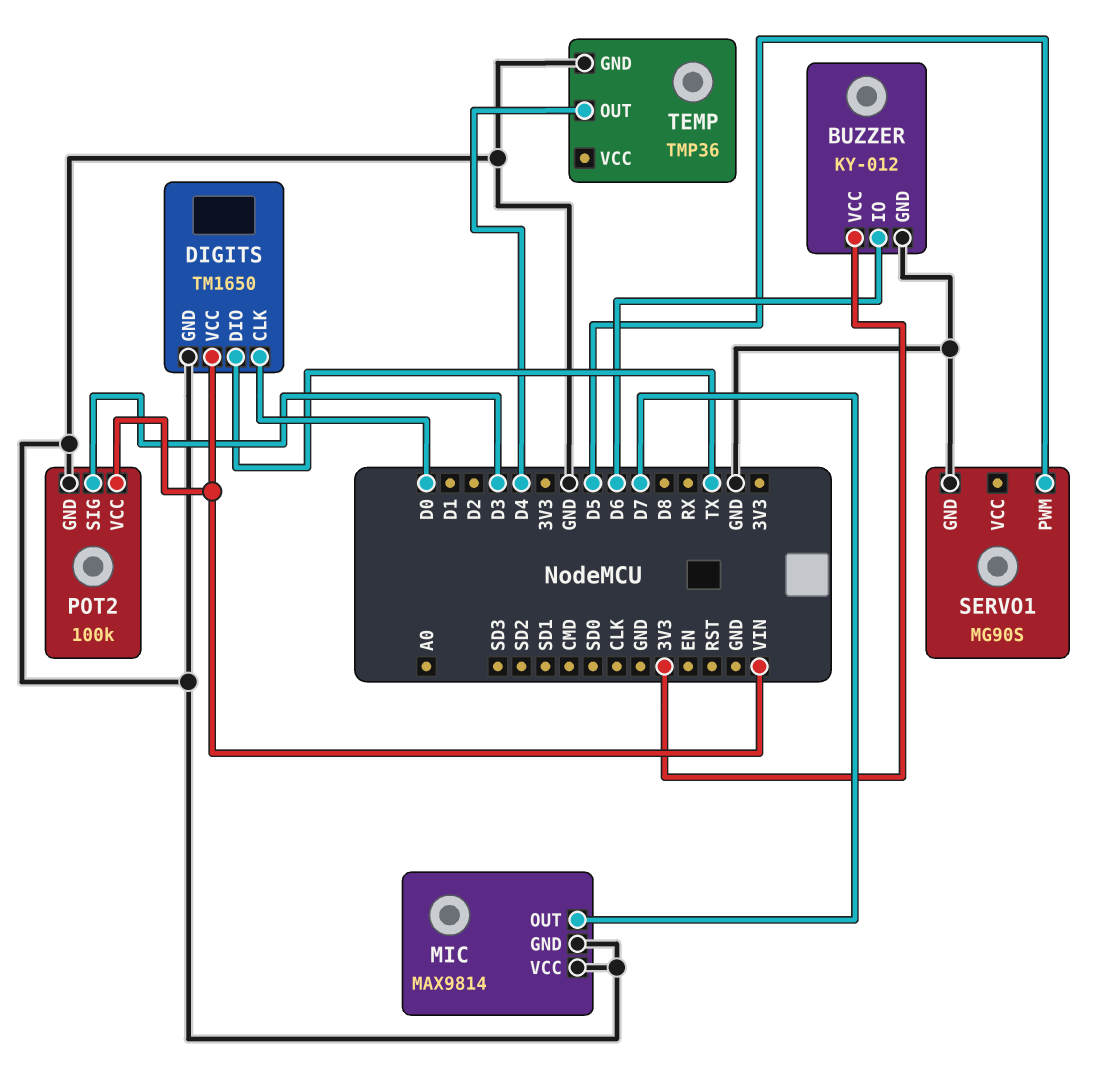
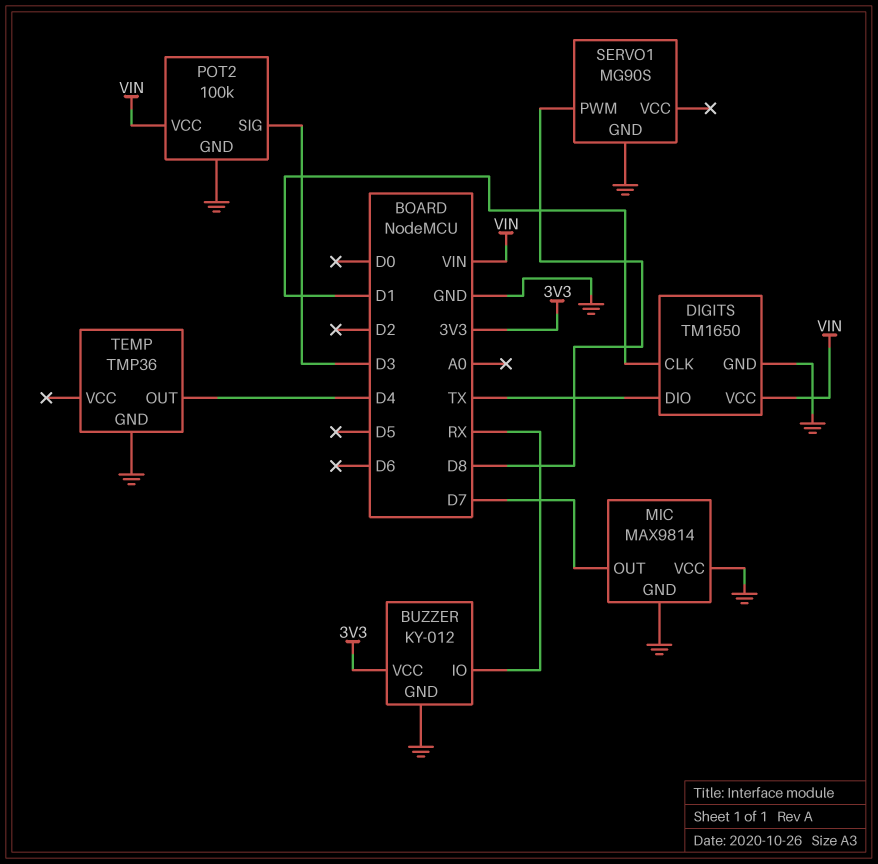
BUZZER pin IO: D6 -> RX
DIGITS pin CLK: D0 -> D1
SERVO1 pin PWM: D5 -> D8

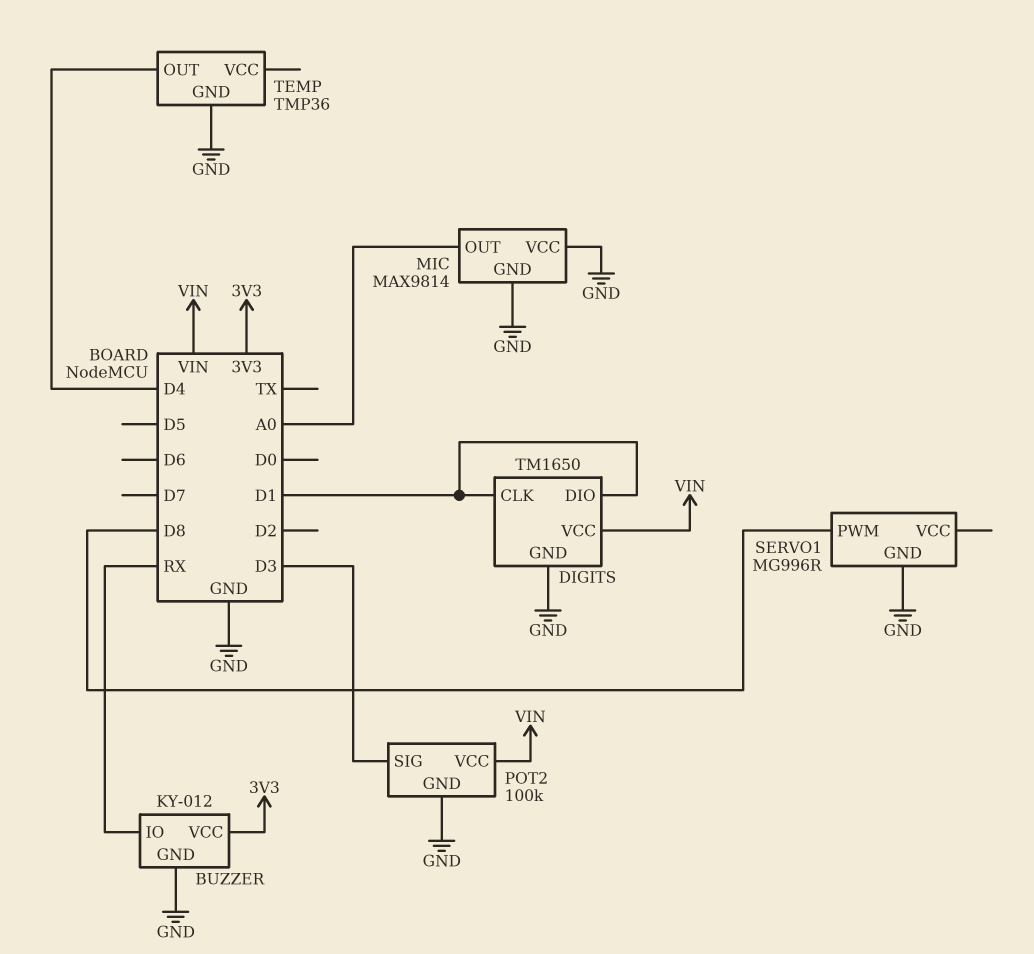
DIGITS pin DIO: TX -> D1
MIC pin OUT: D7 -> A0
SERVO1: MG90S -> MG996R

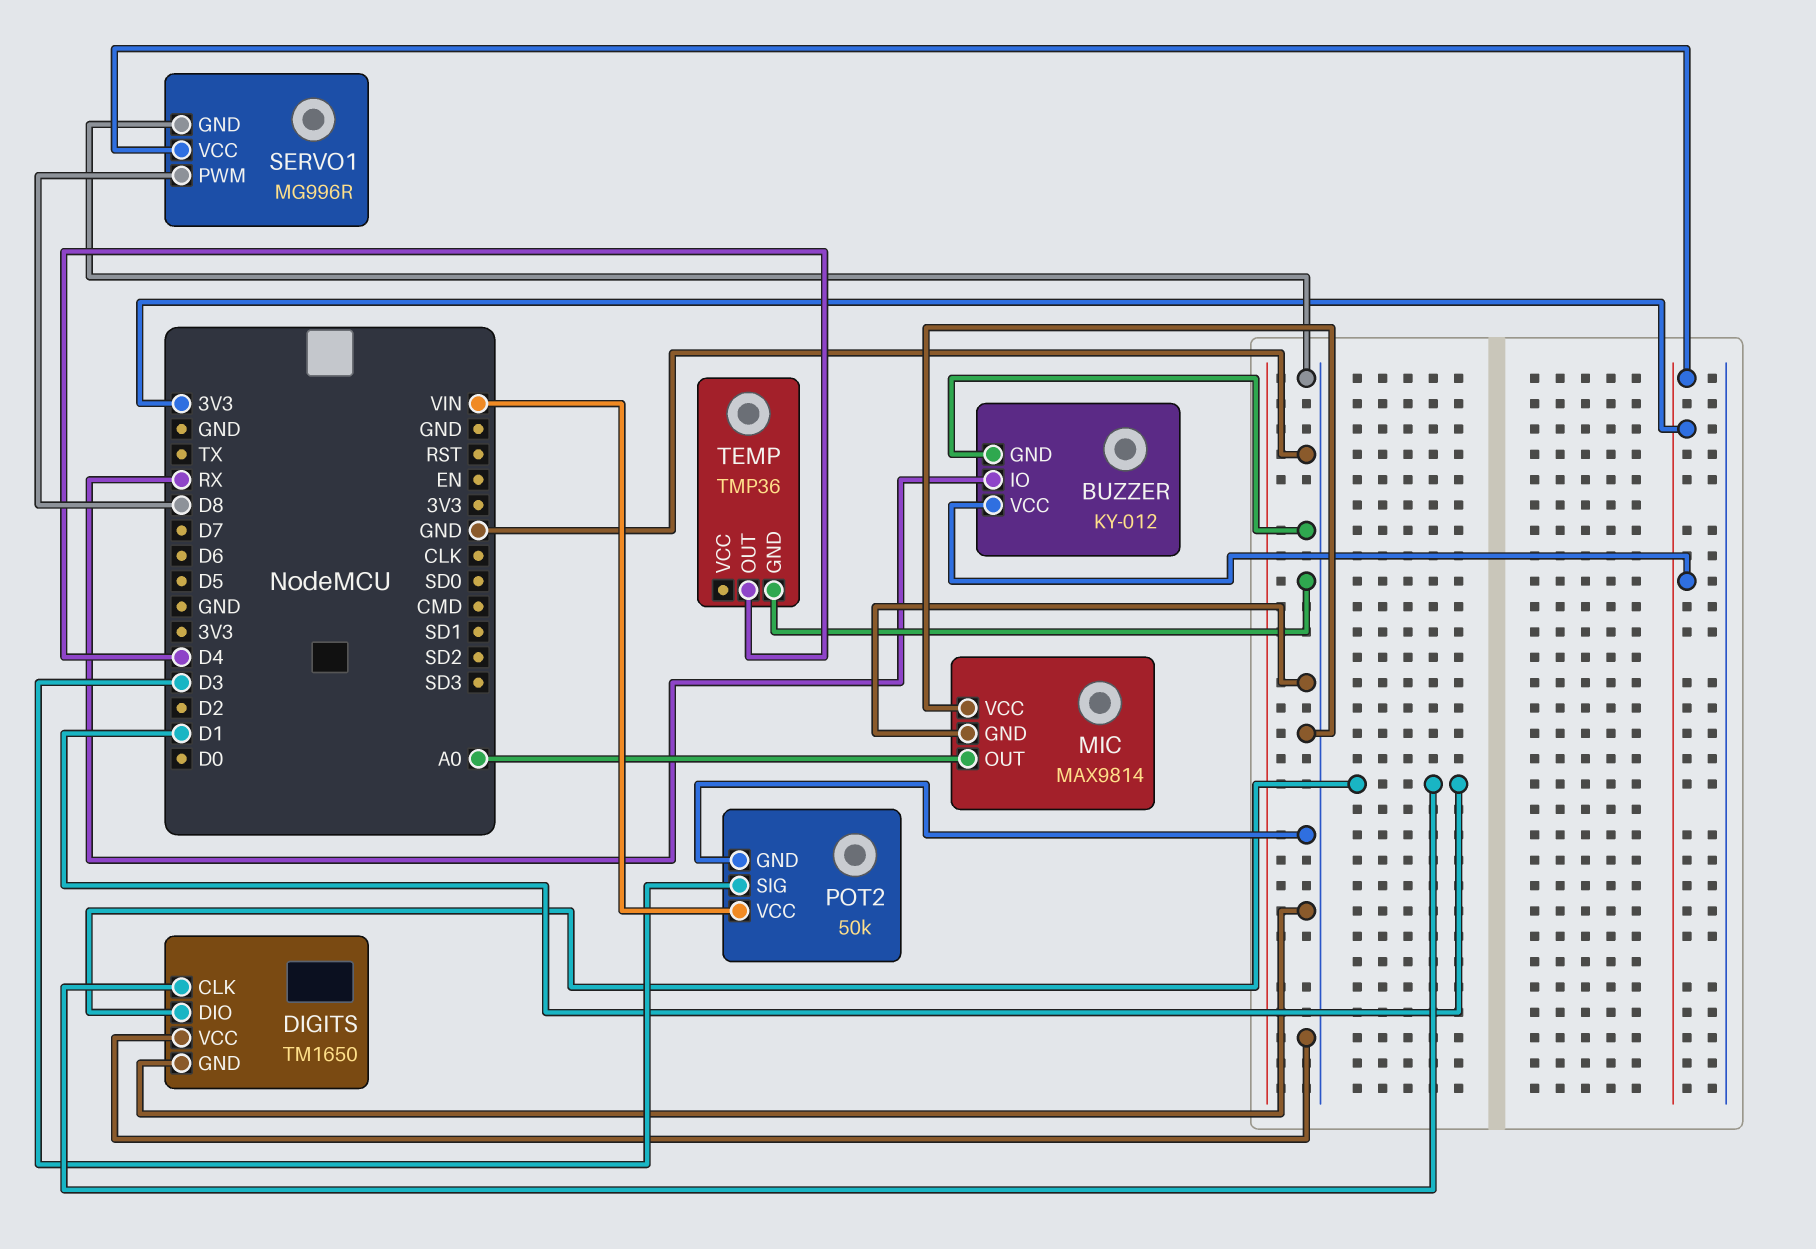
DIGITS pin VCC: VIN -> GND
POT2: 100k -> 50k
SERVO1 pin VCC: none -> 3V3

